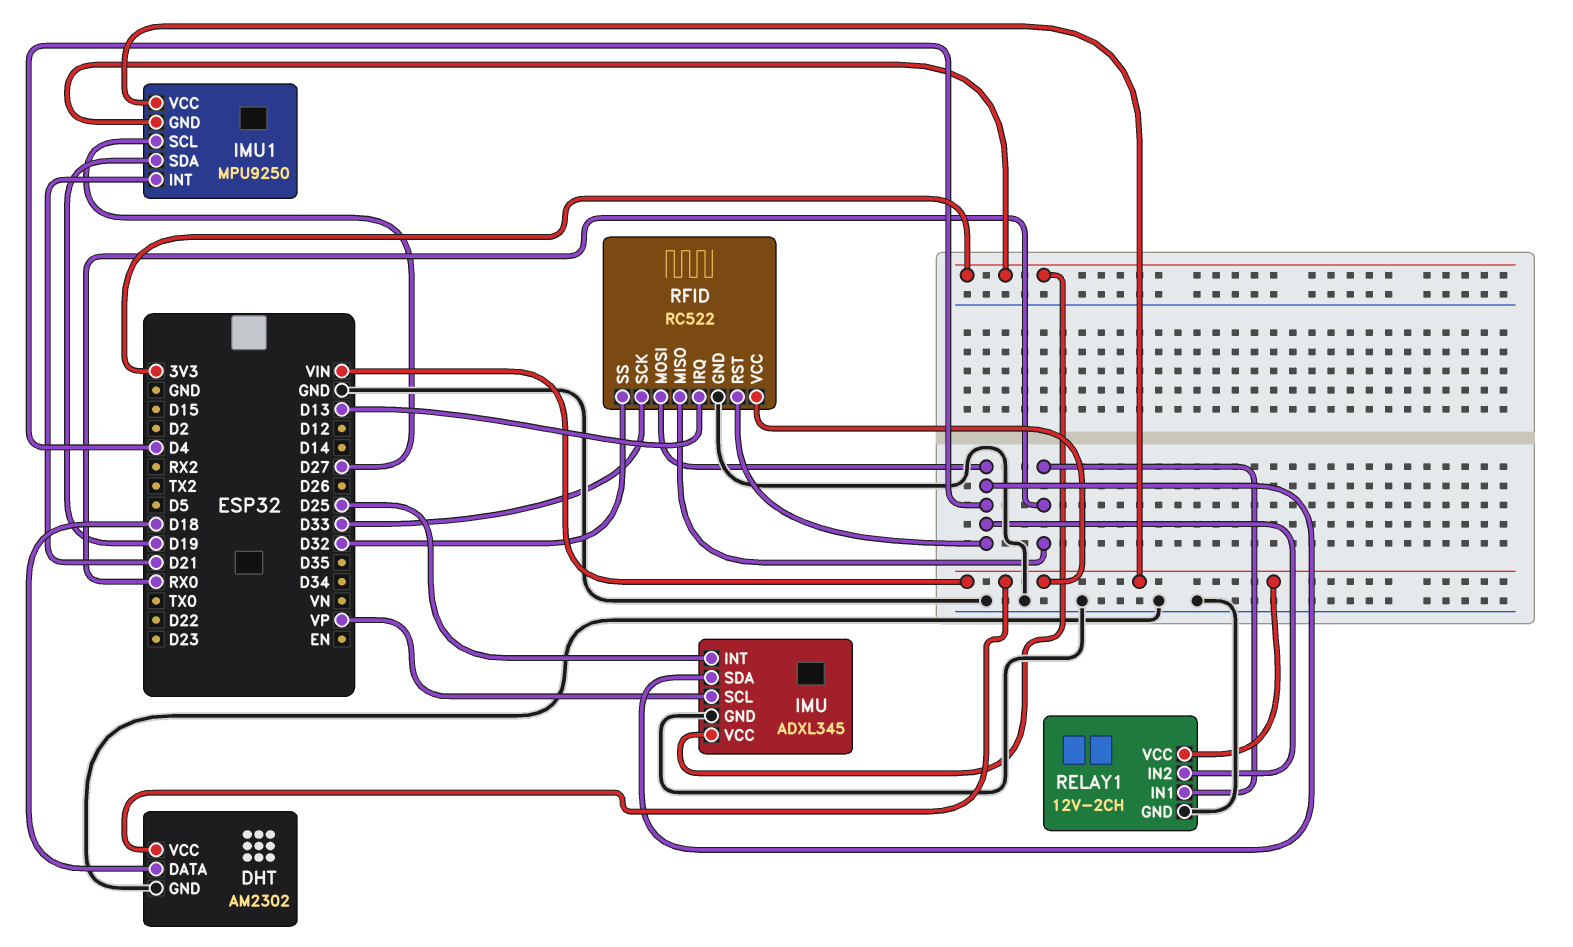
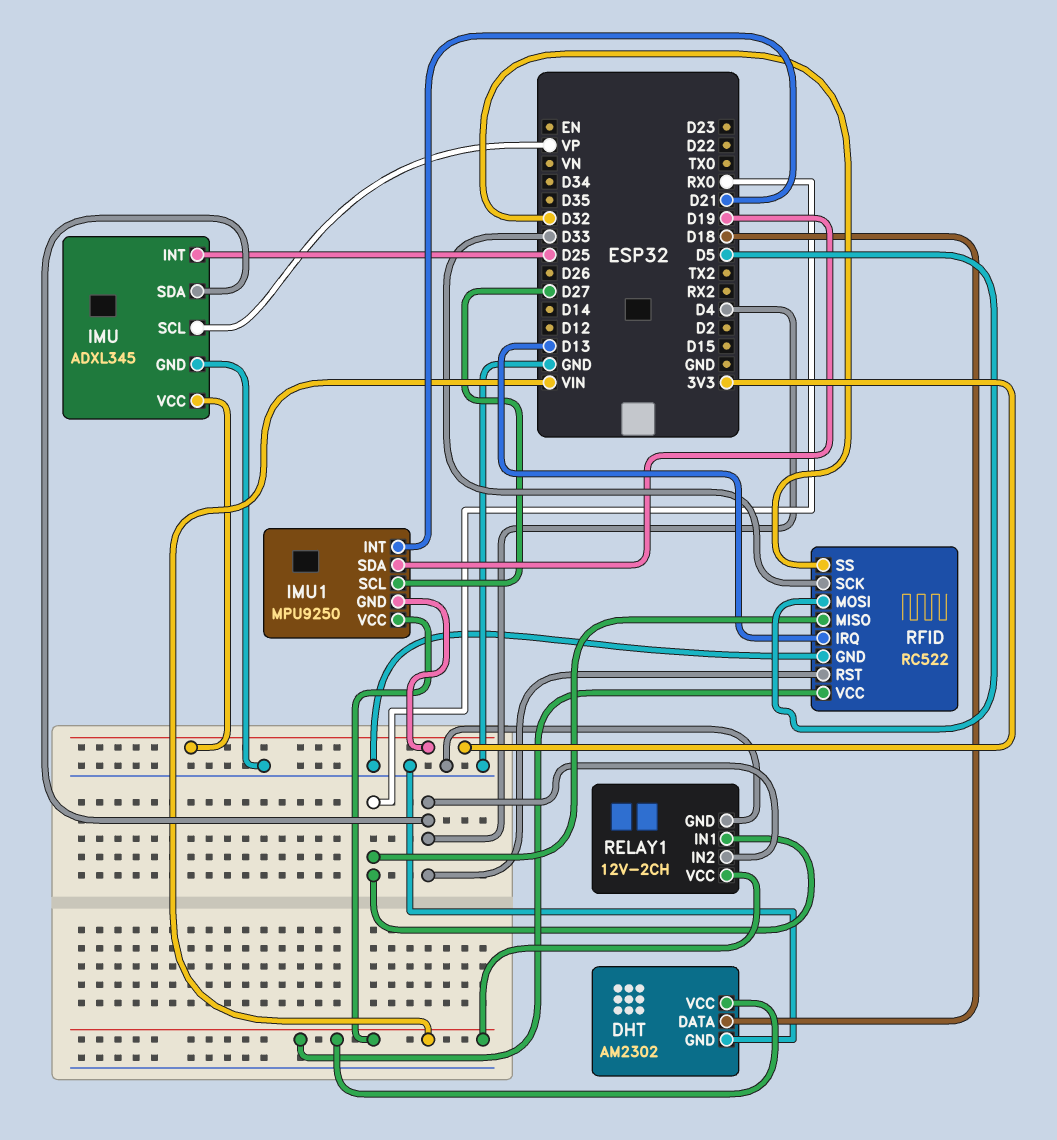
RFID pin MOSI: D4 -> D5

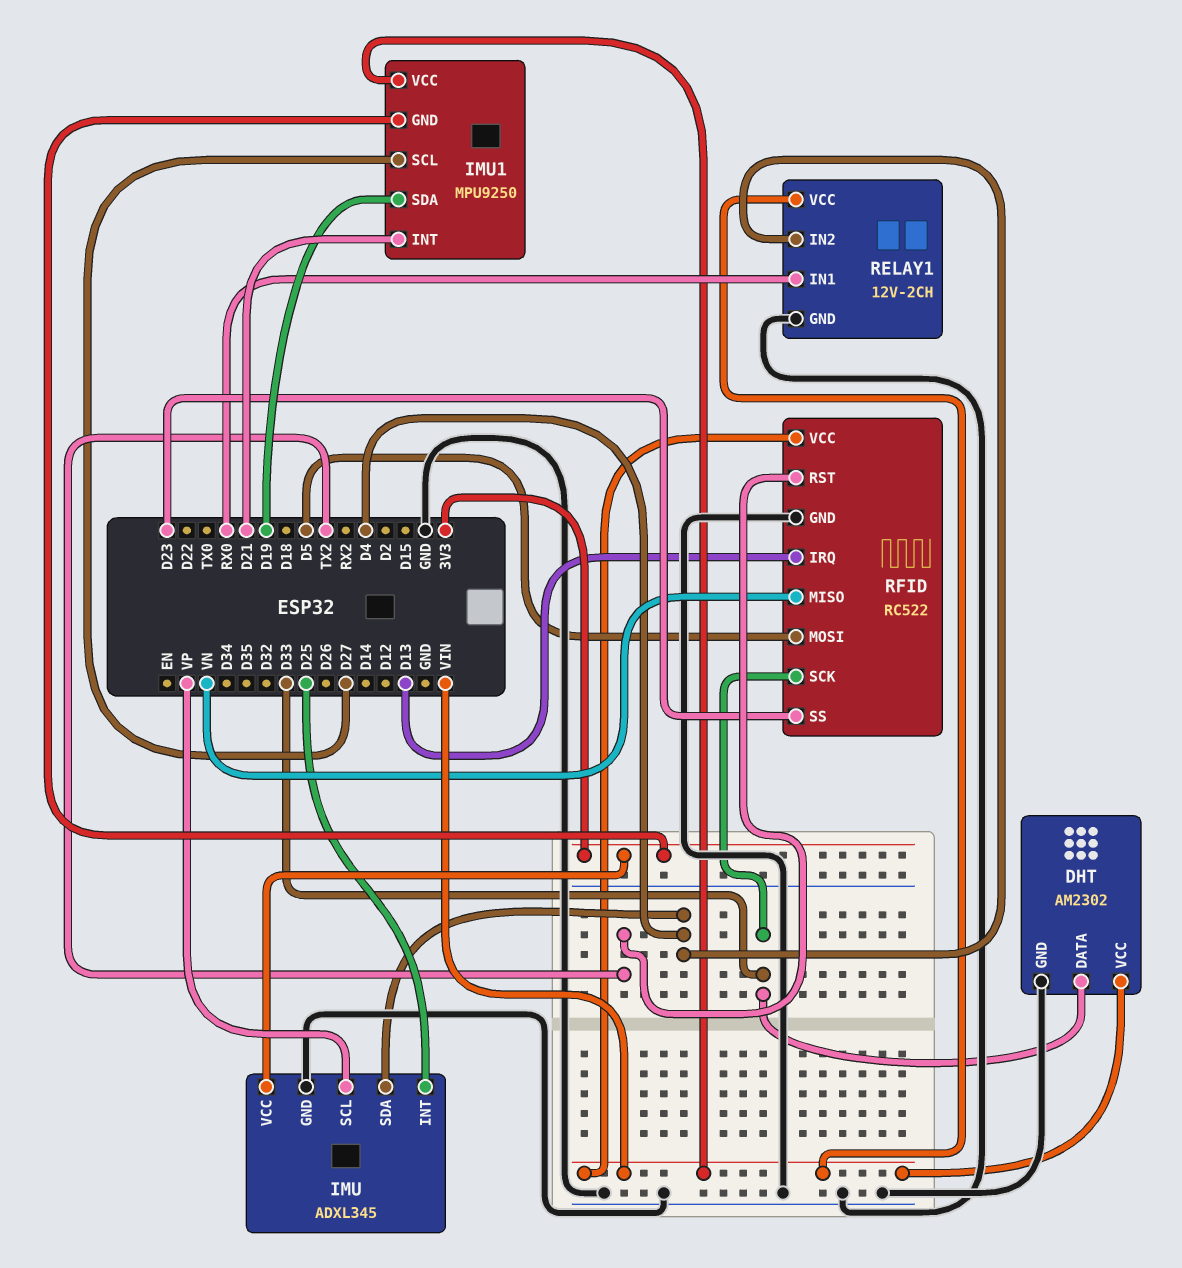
DHT pin DATA: D18 -> D33
RFID pin MISO: RX0 -> VN
RFID pin RST: D4 -> TX2
RFID pin SS: D32 -> D23

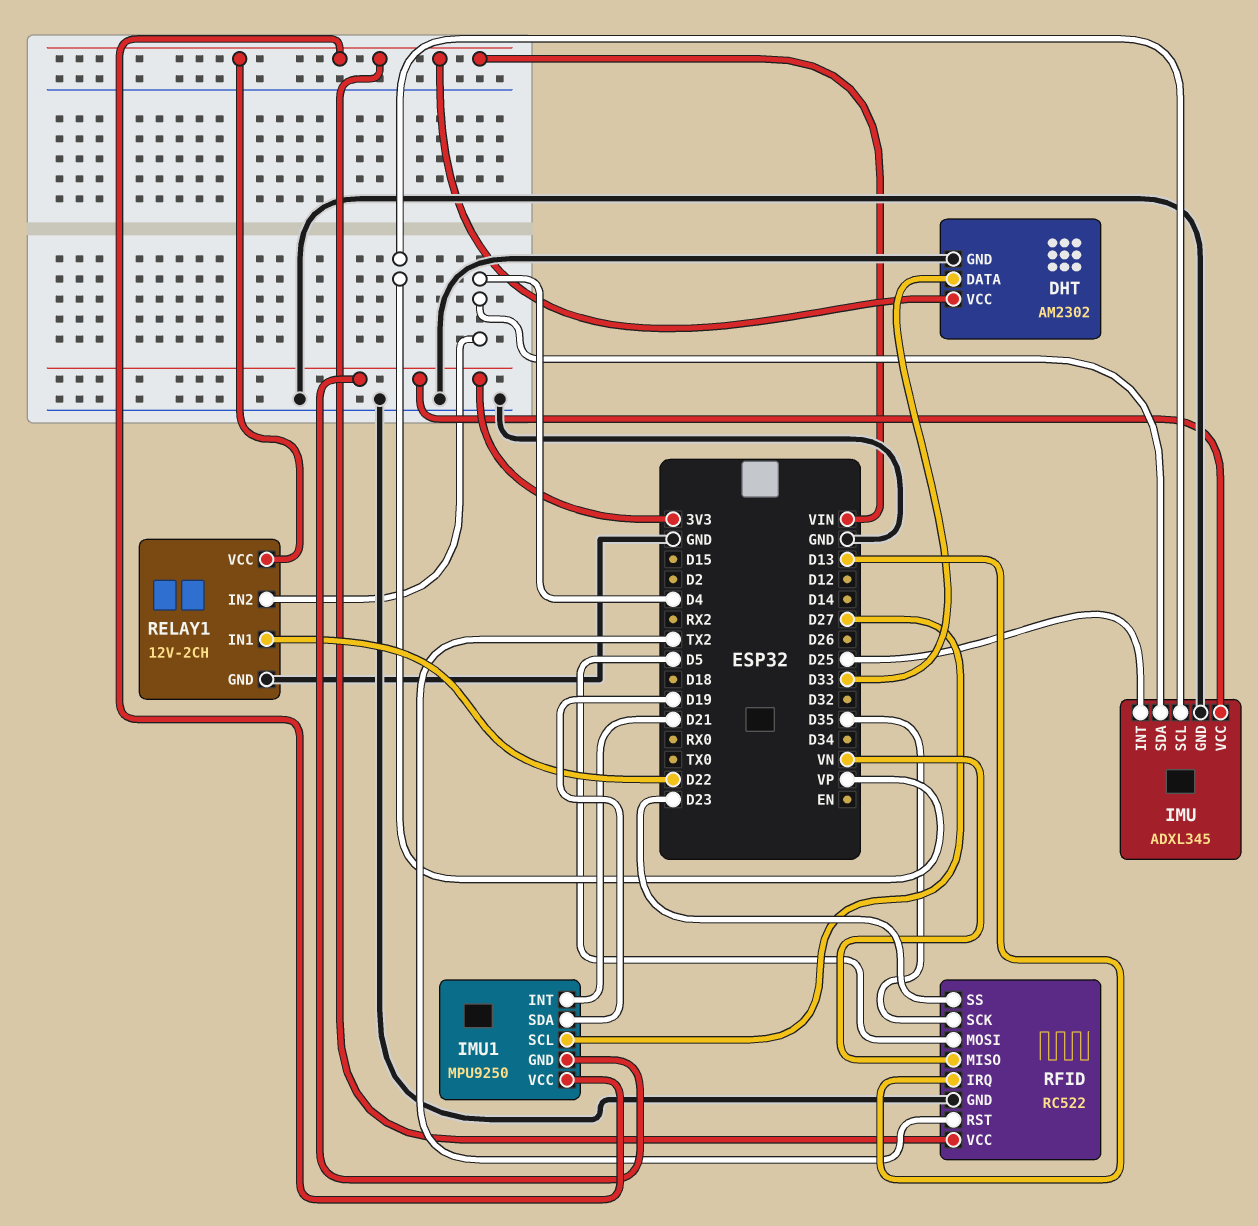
RELAY1 pin IN1: RX0 -> D22
RFID pin SCK: D33 -> D35

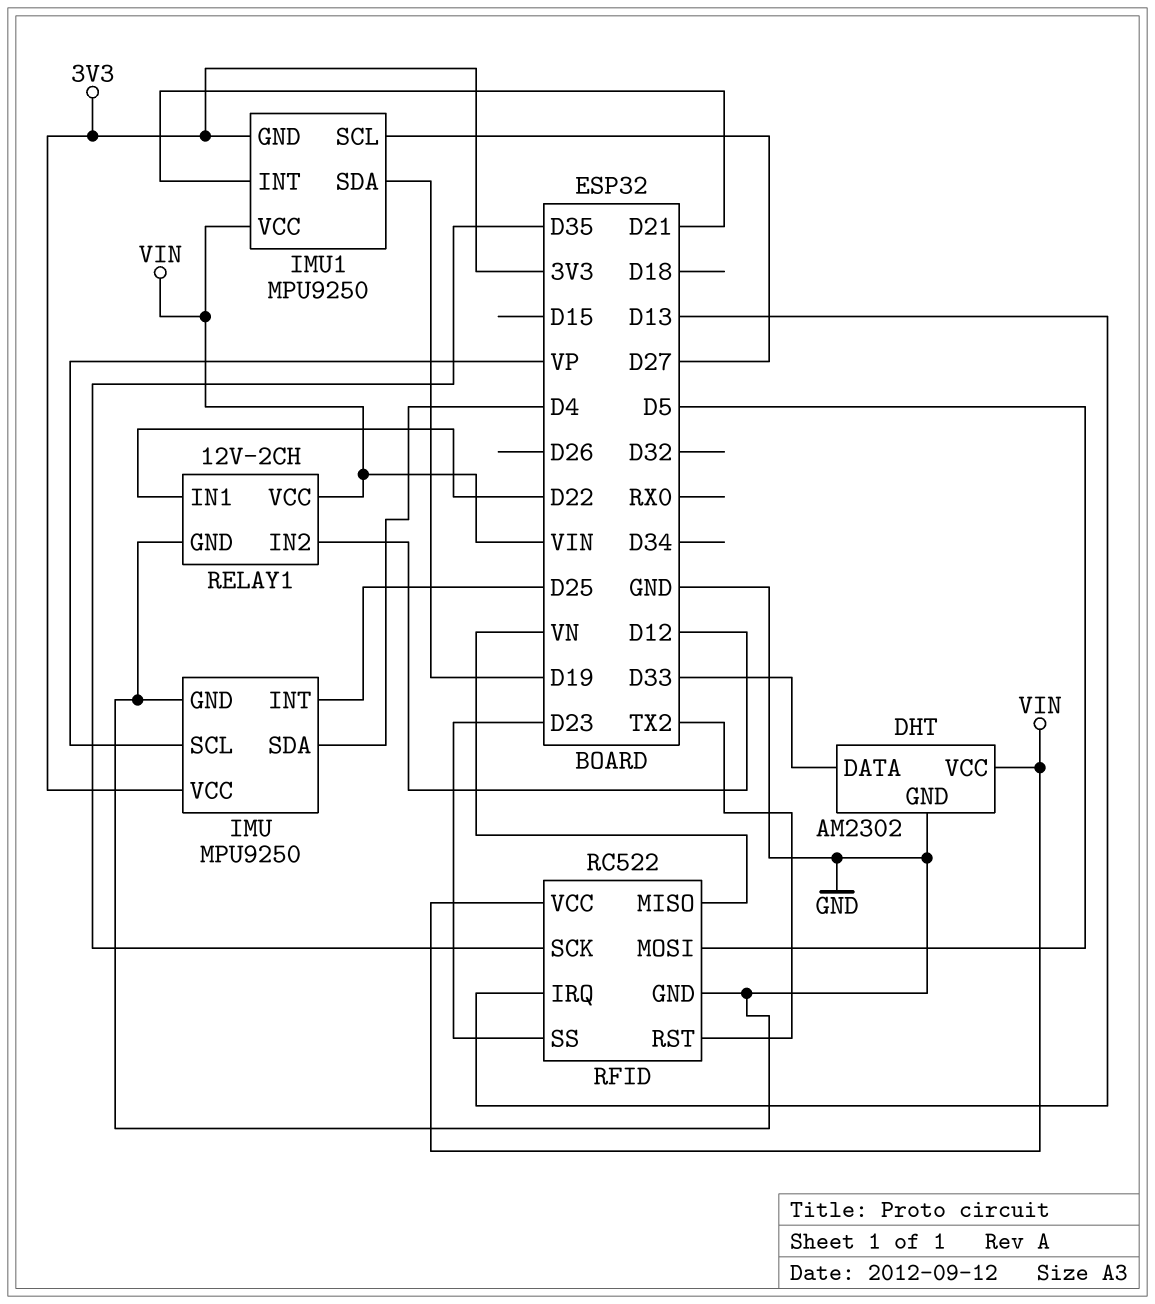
IMU: ADXL345 -> MPU9250
RELAY1 pin IN2: D4 -> D12

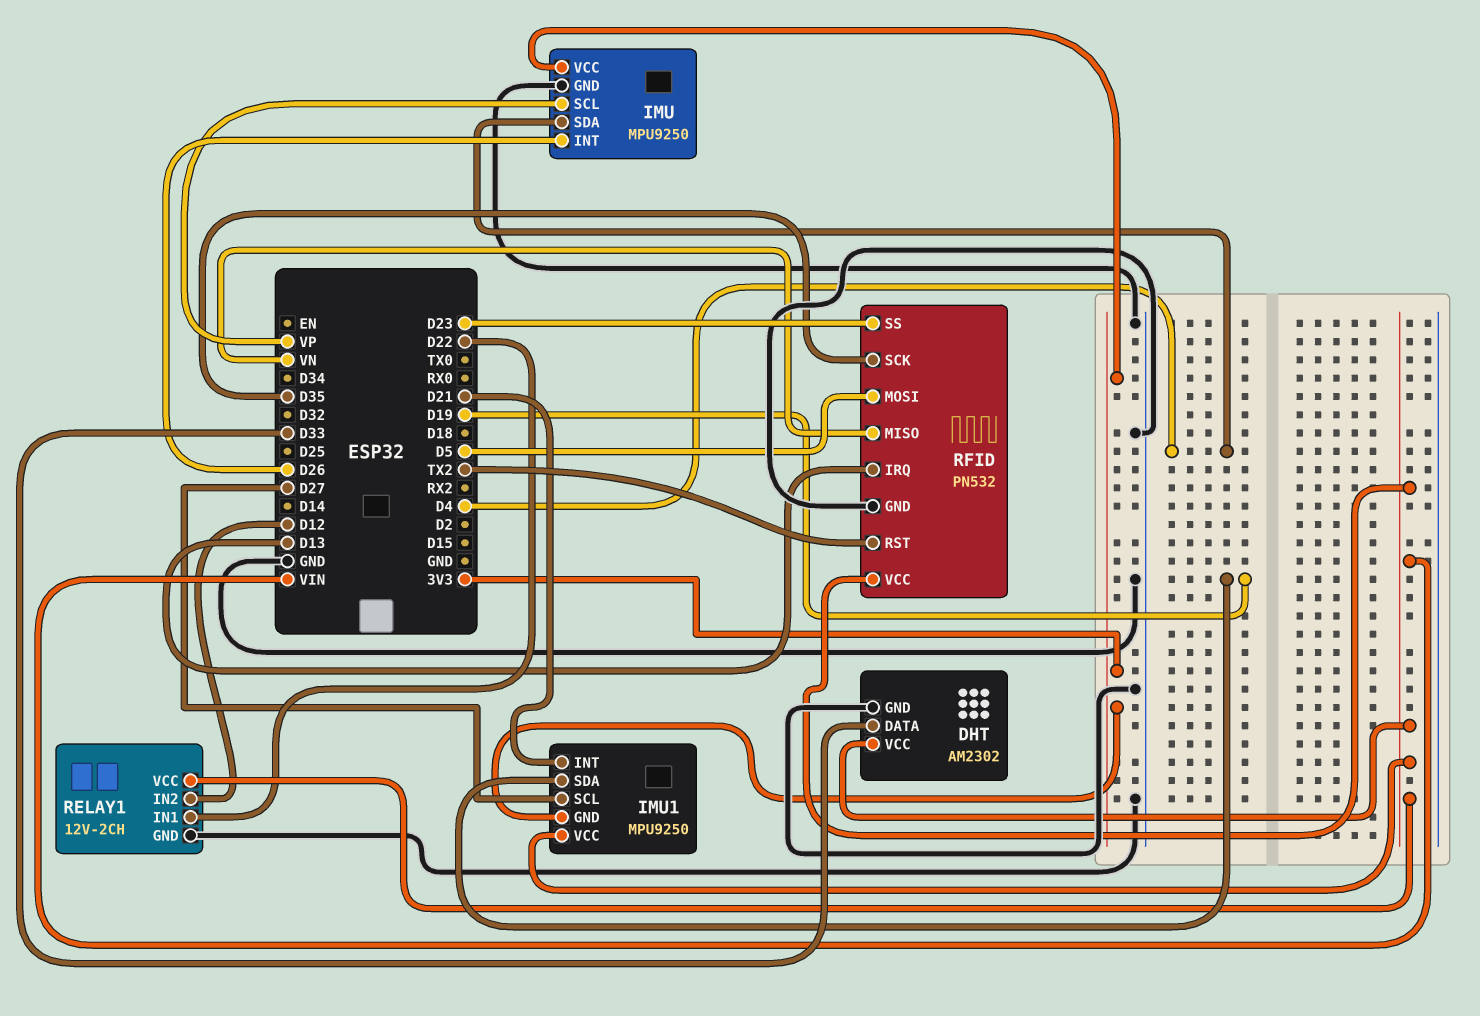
IMU pin INT: D25 -> D26
RFID: RC522 -> PN532

